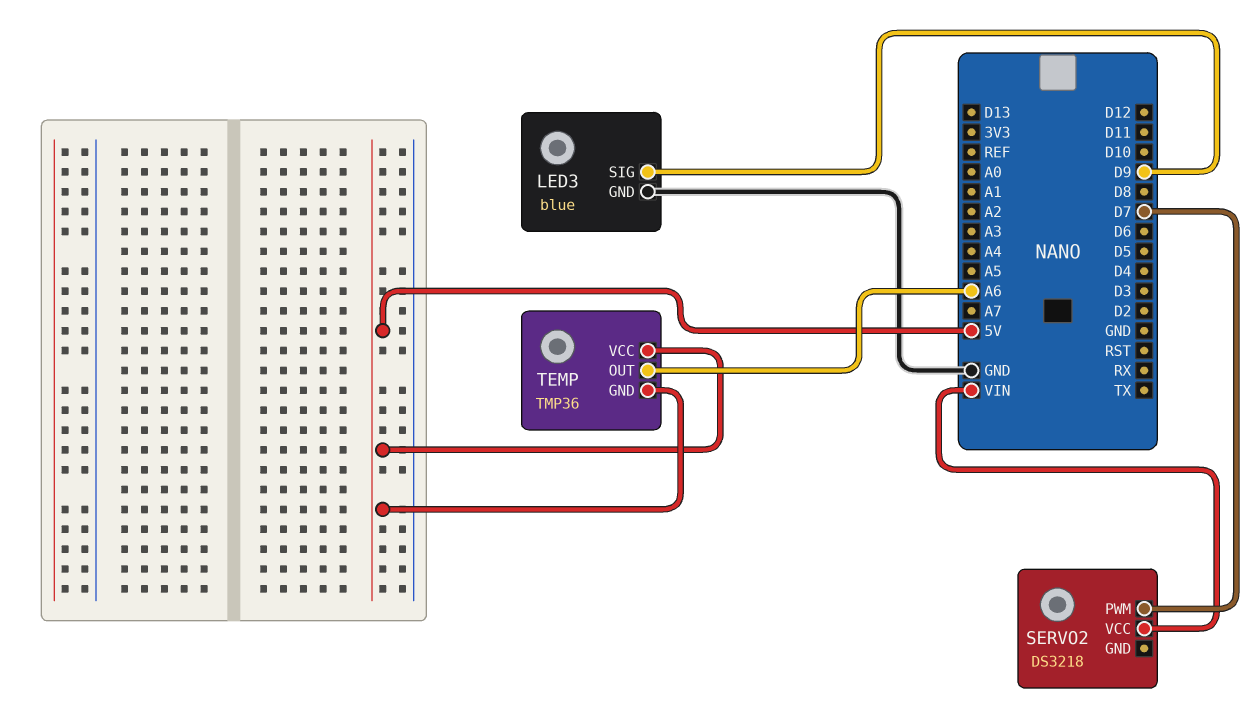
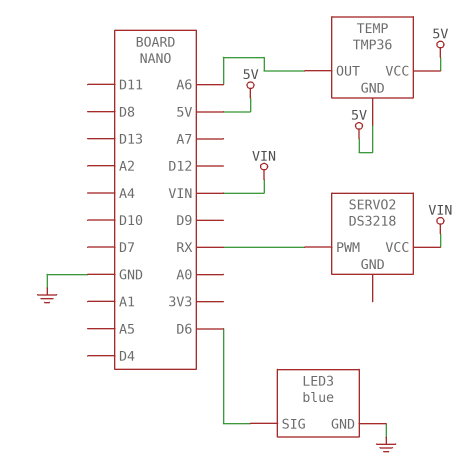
LED3 pin SIG: D9 -> D6
SERVO2 pin PWM: D7 -> RX

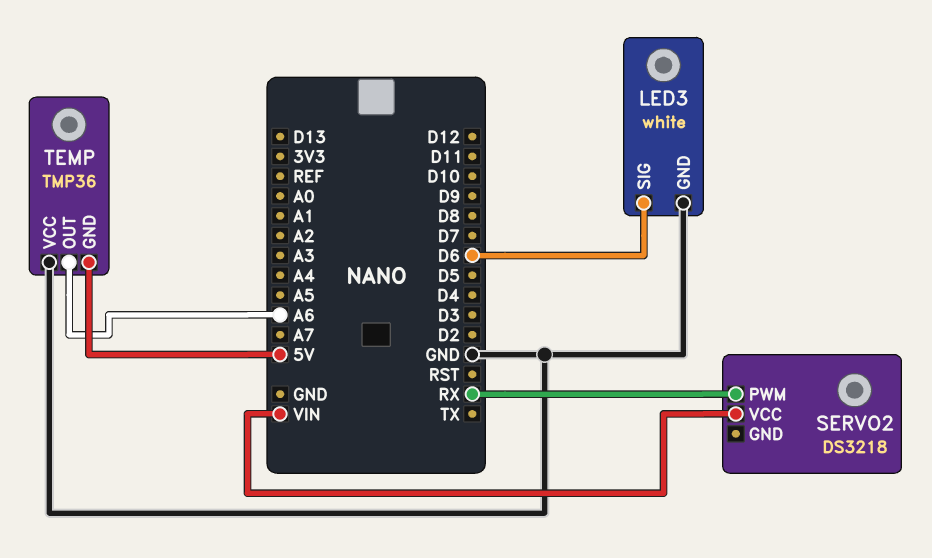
LED3: blue -> white
TEMP pin VCC: 5V -> GND

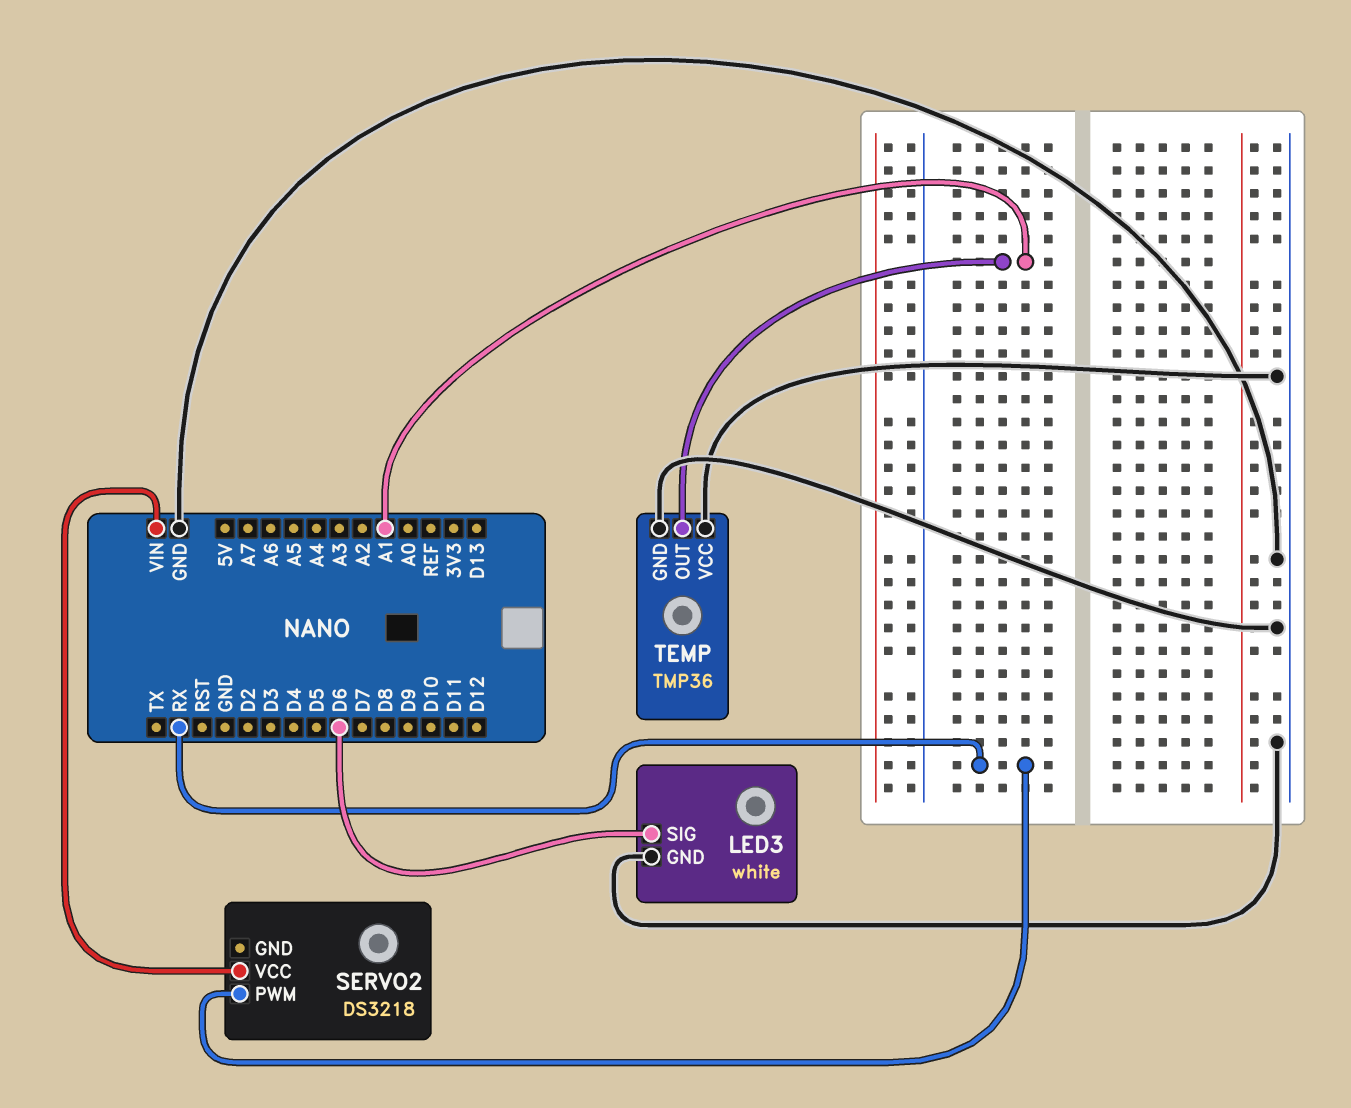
TEMP pin GND: 5V -> GND
TEMP pin OUT: A6 -> A1

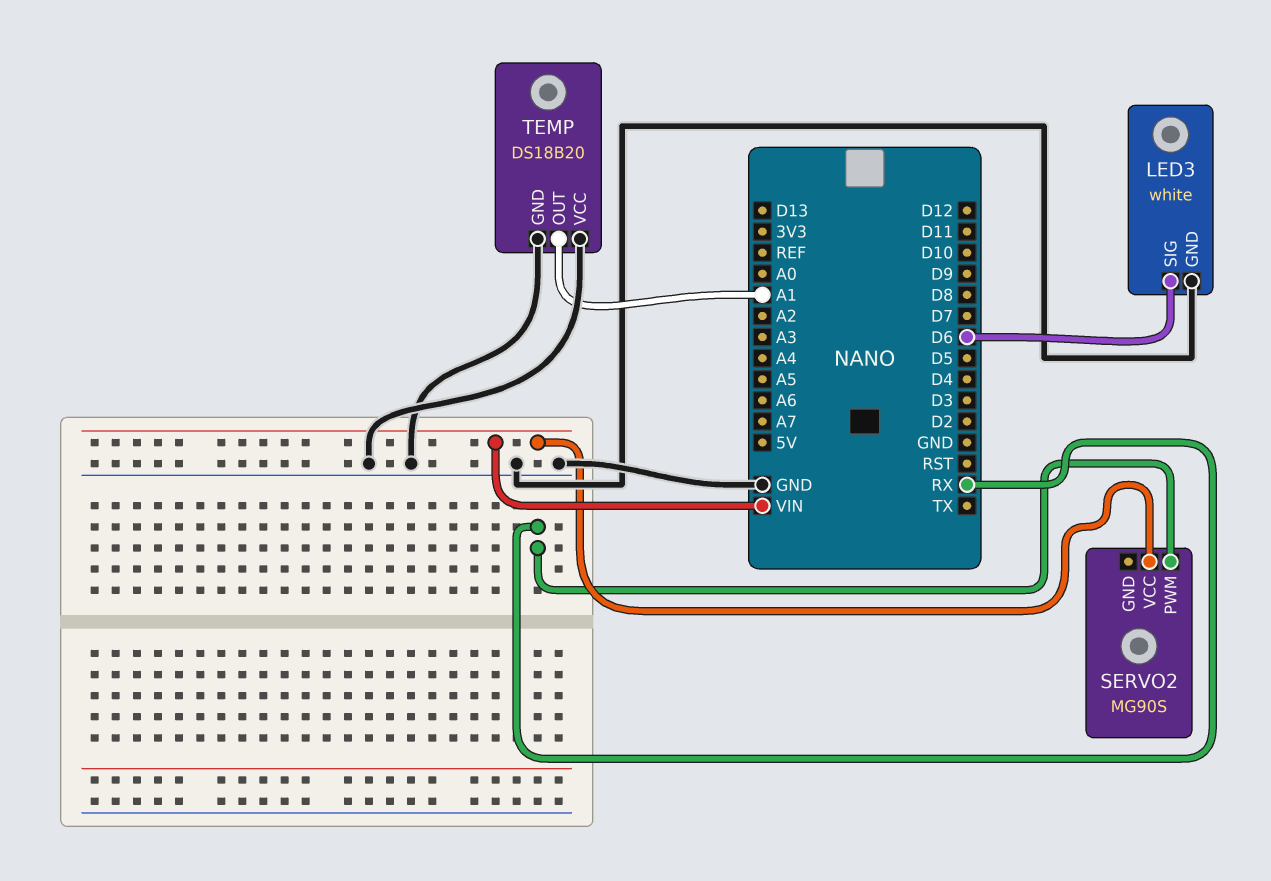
SERVO2: DS3218 -> MG90S
TEMP: TMP36 -> DS18B20

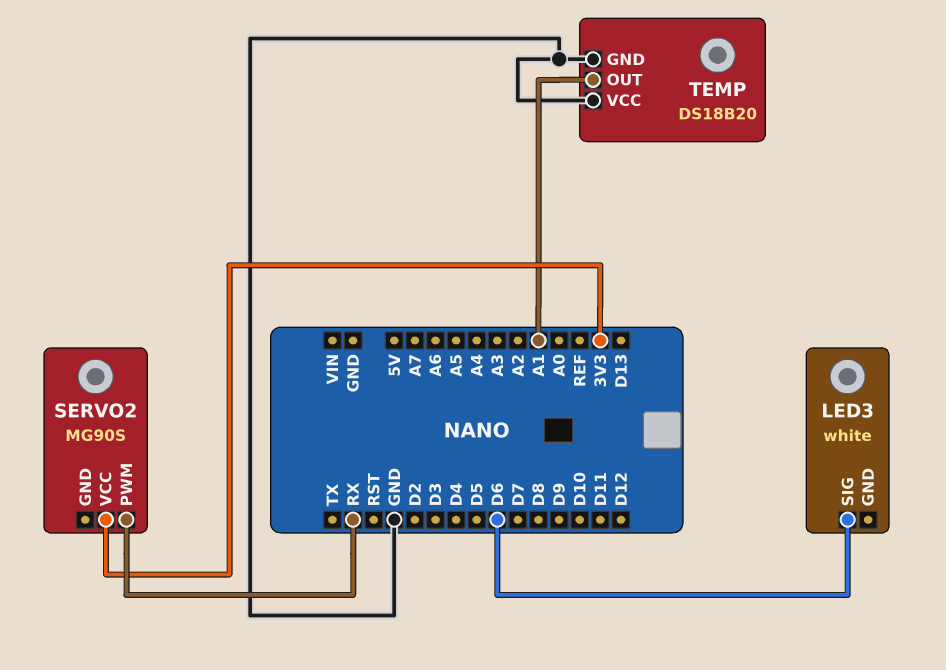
LED3 pin GND: GND -> none
SERVO2 pin VCC: VIN -> 3V3

